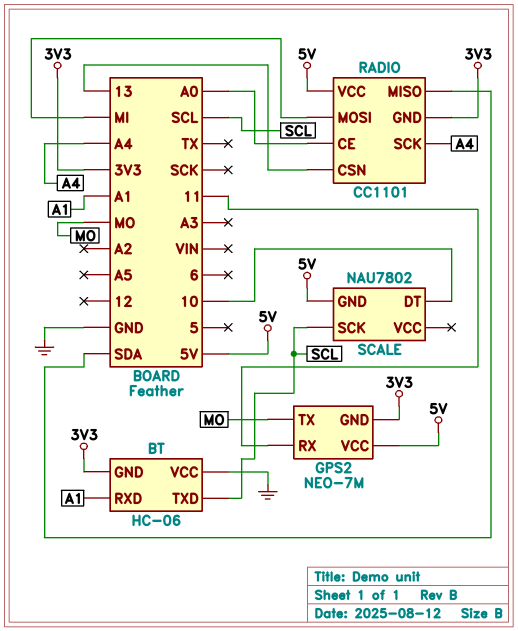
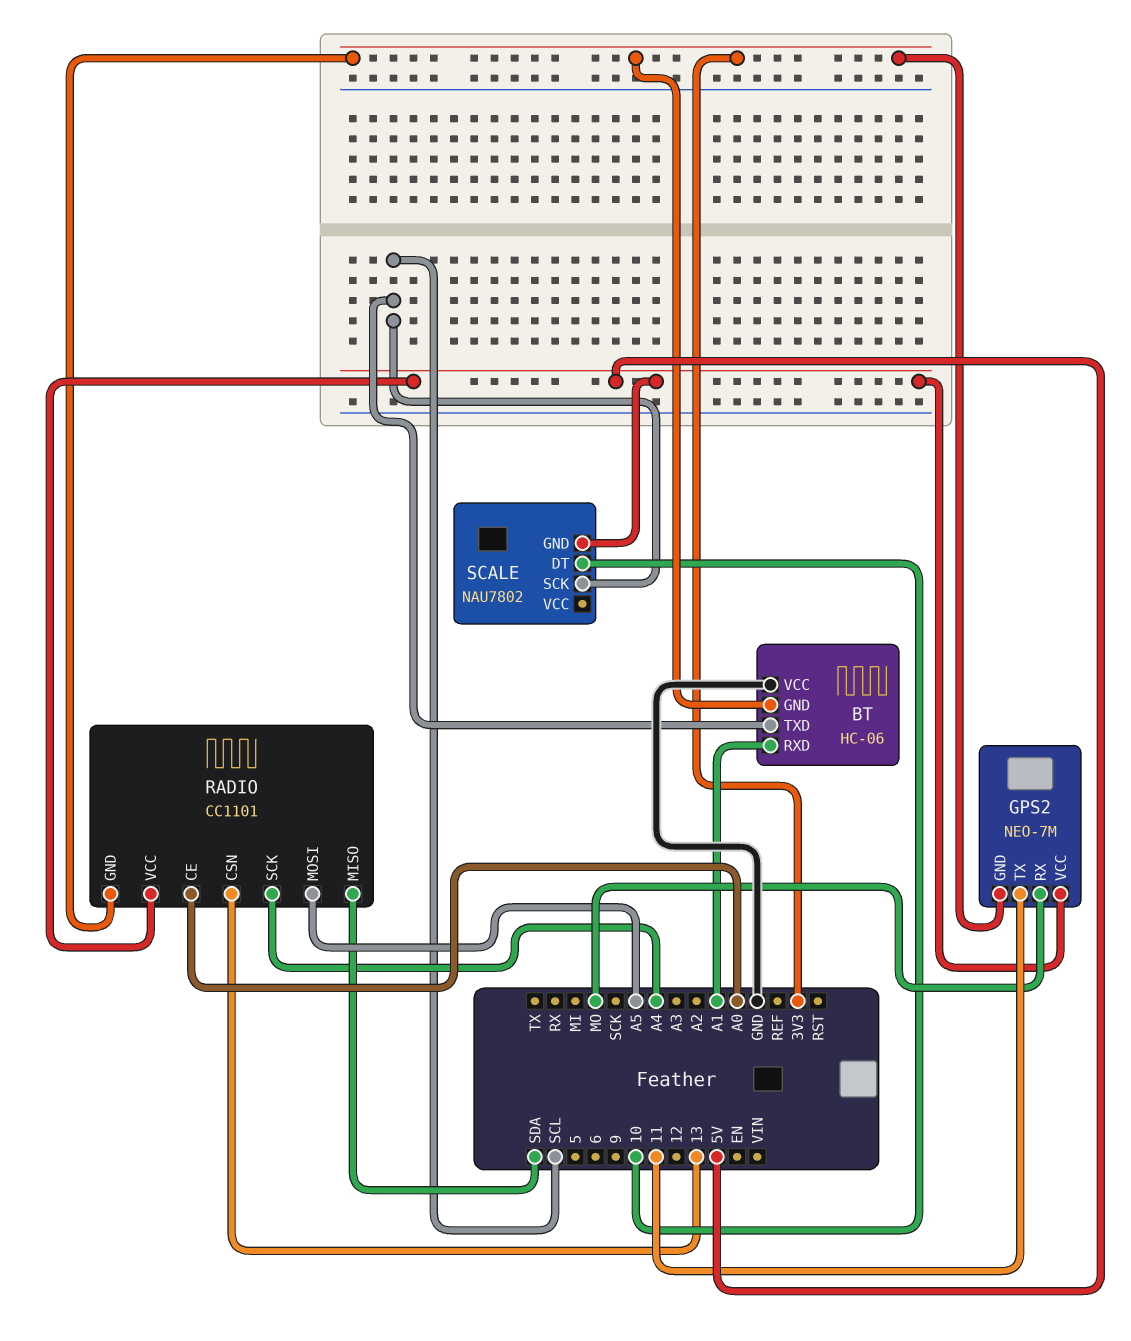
GPS2 pin RX: 11 -> MO
GPS2 pin TX: MO -> 11
RADIO pin MOSI: MI -> A5

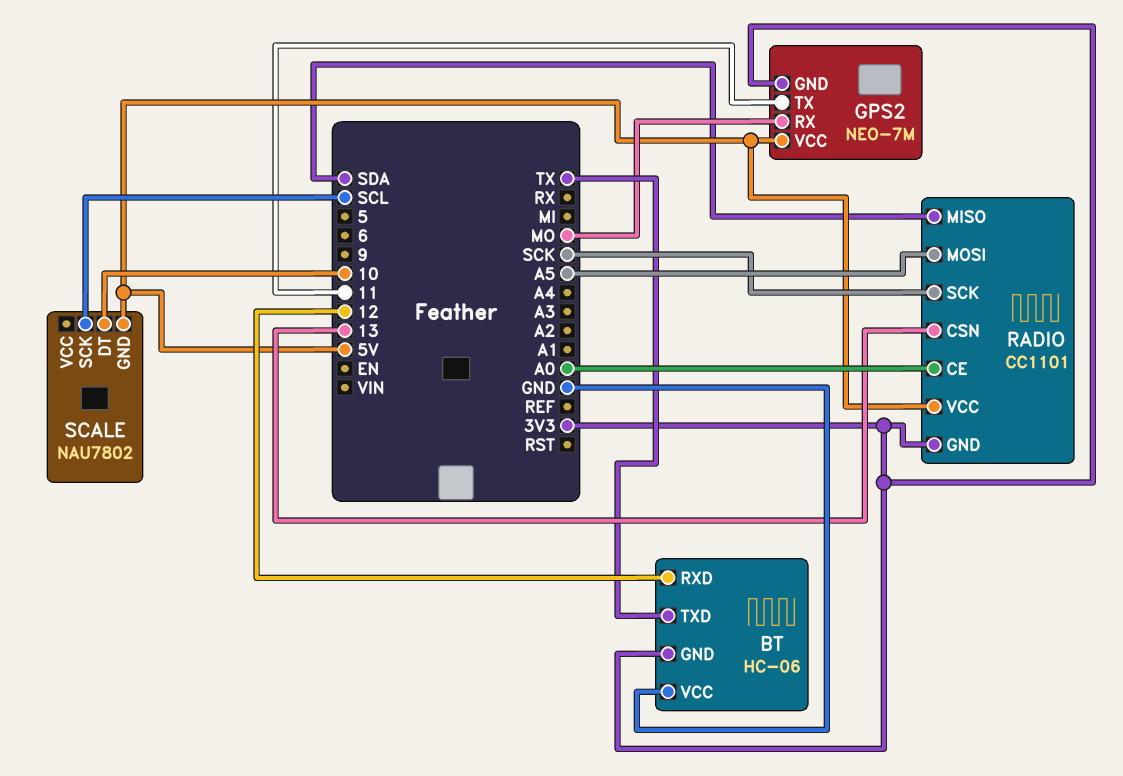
BT pin RXD: A1 -> 12
BT pin TXD: SCL -> TX
RADIO pin SCK: A4 -> SCK

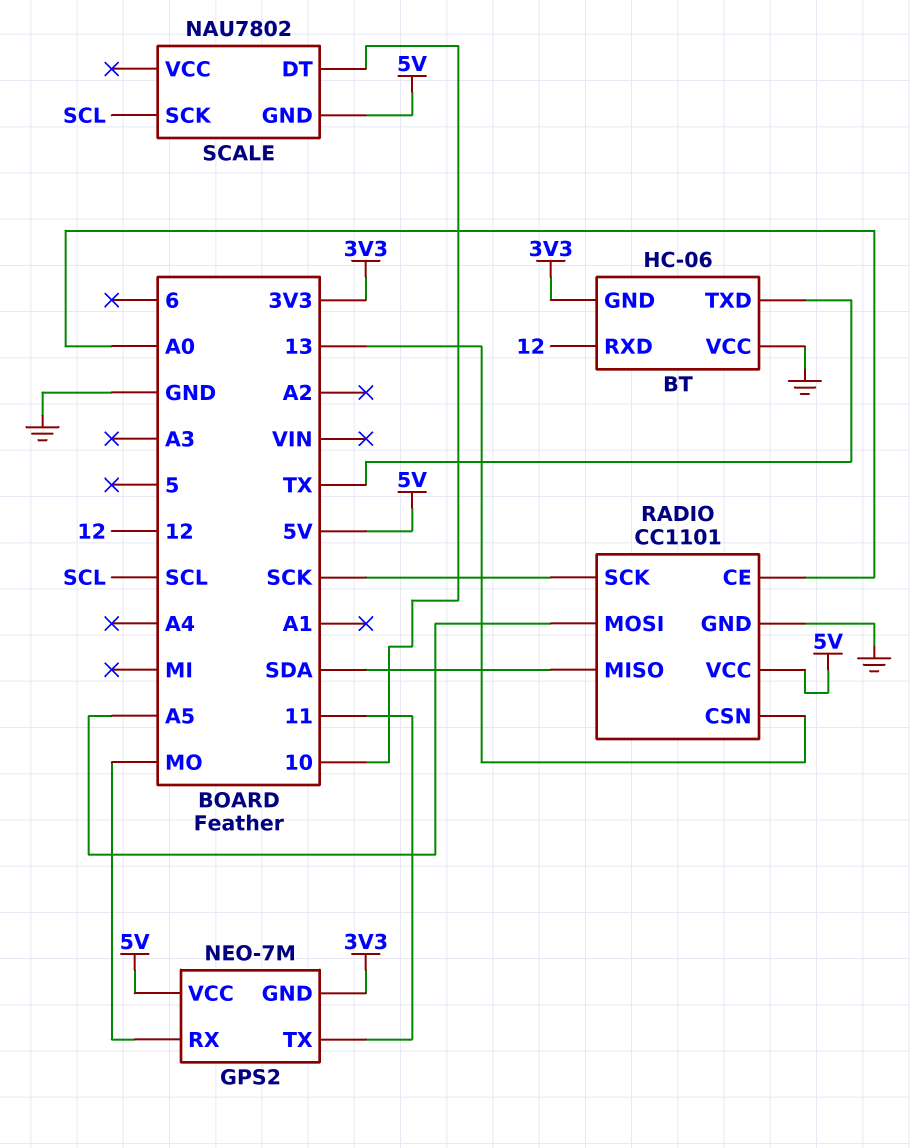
RADIO pin GND: 3V3 -> GND

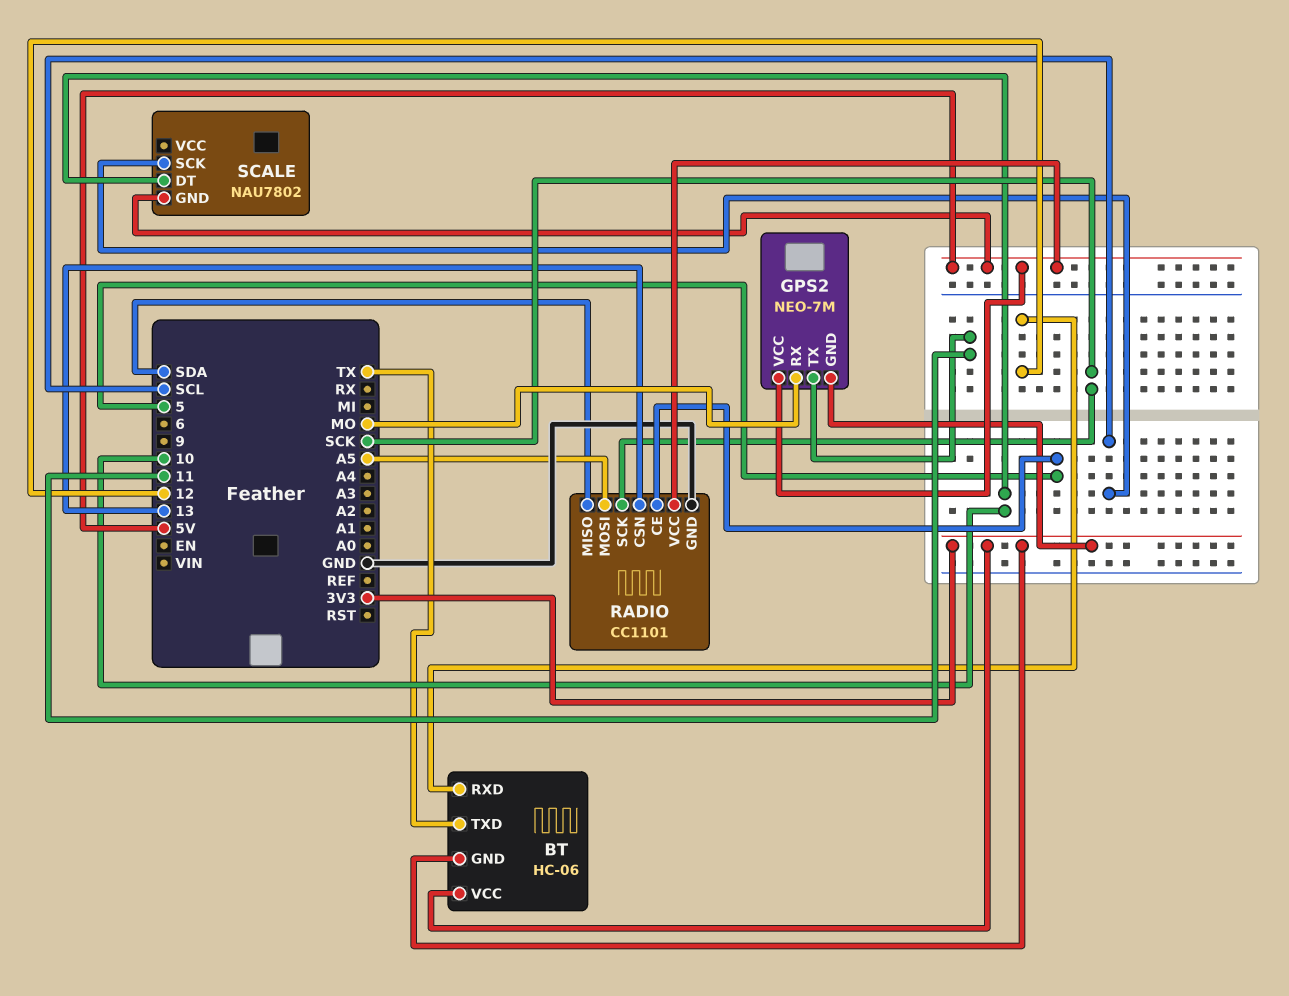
BT pin VCC: GND -> 3V3
RADIO pin CE: A0 -> 5

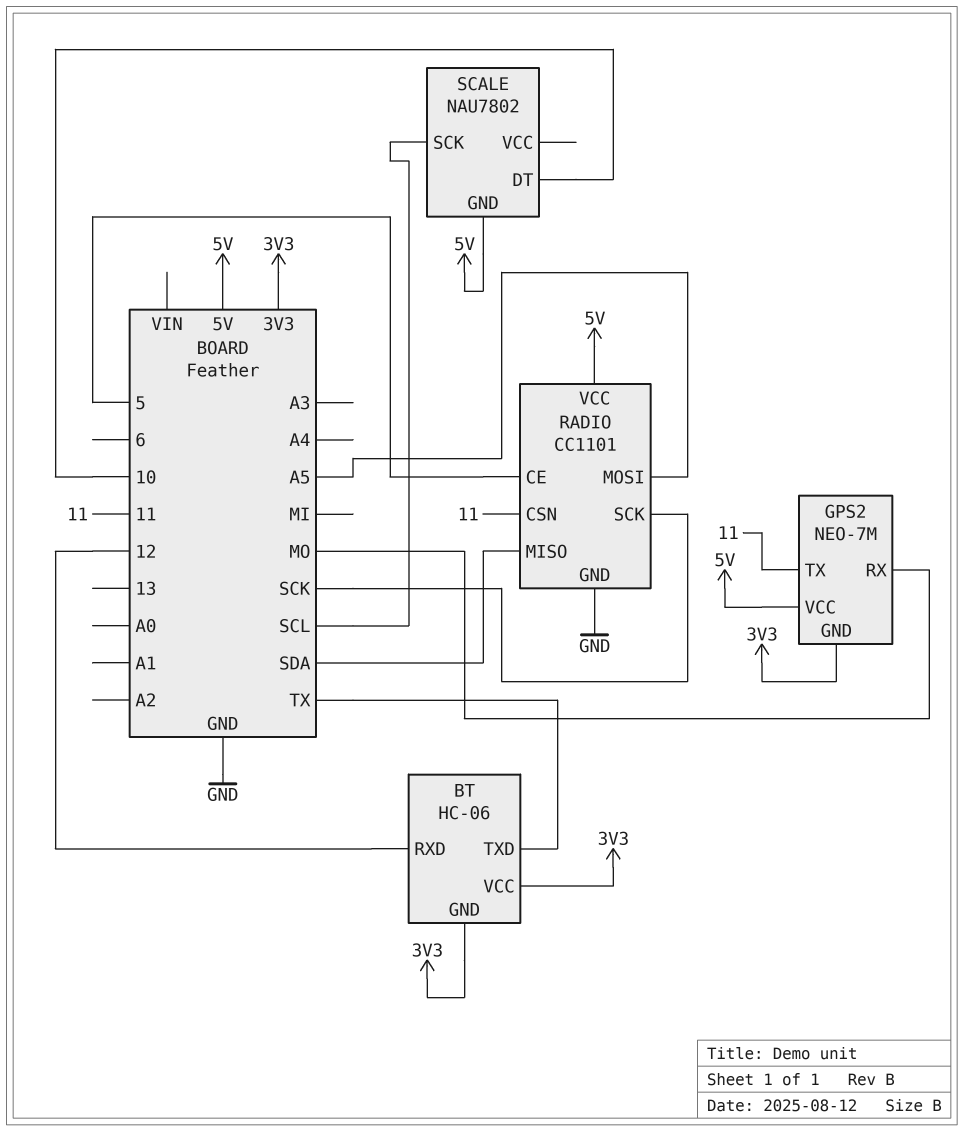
RADIO pin CSN: 13 -> 11

